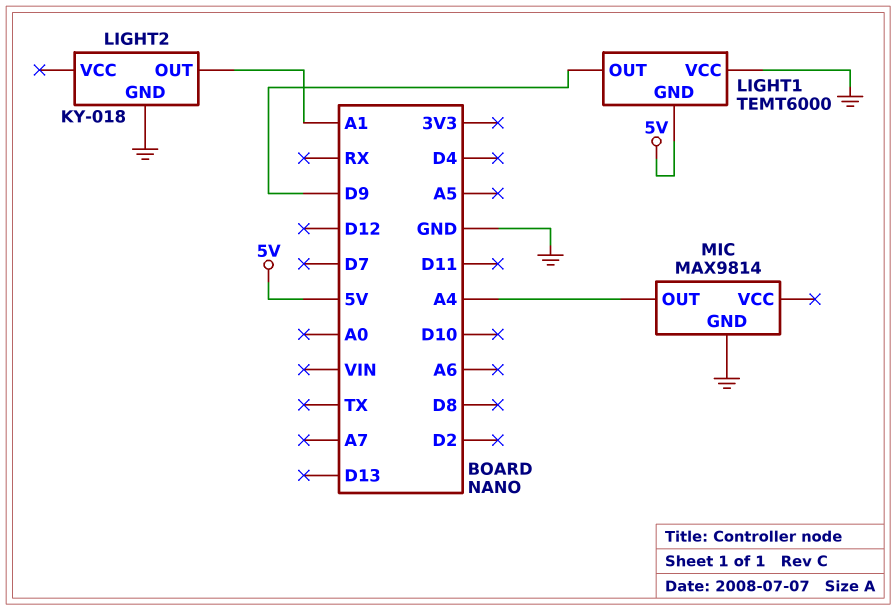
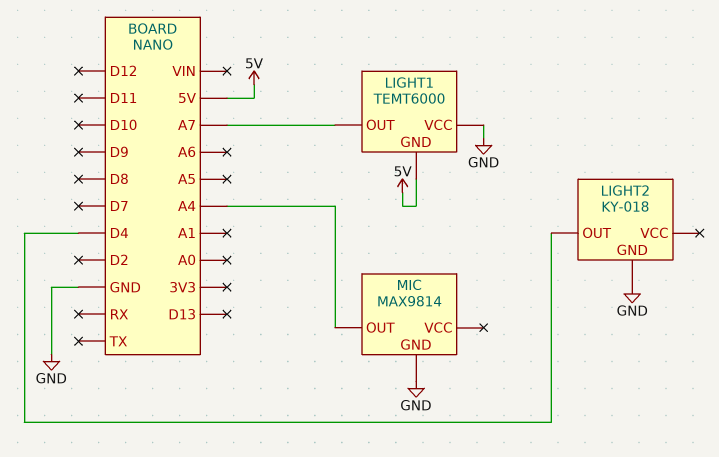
LIGHT1 pin OUT: D9 -> A7
LIGHT2 pin OUT: A1 -> D4

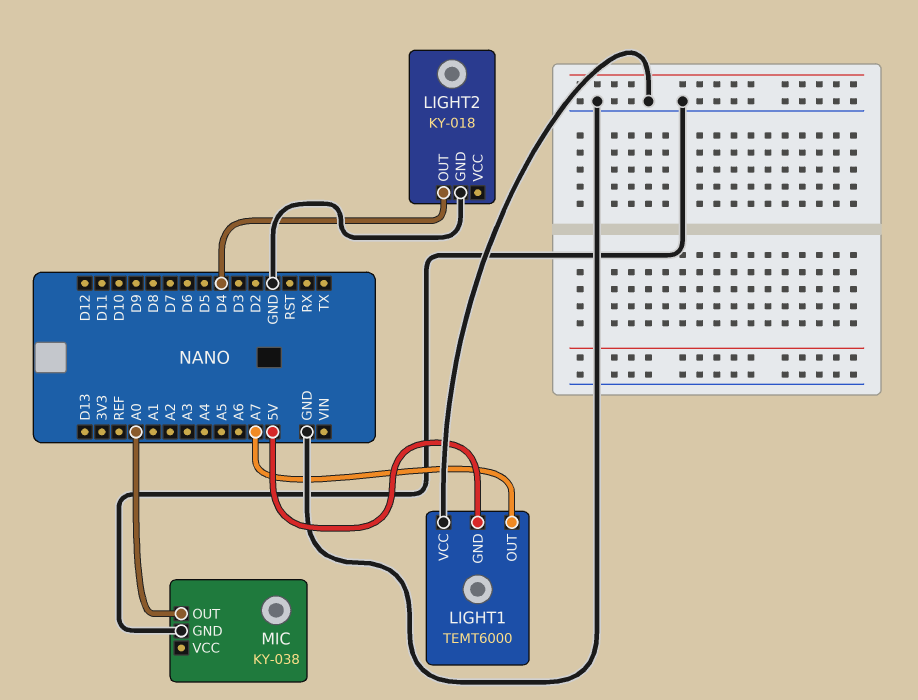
MIC: MAX9814 -> KY-038
MIC pin OUT: A4 -> A0

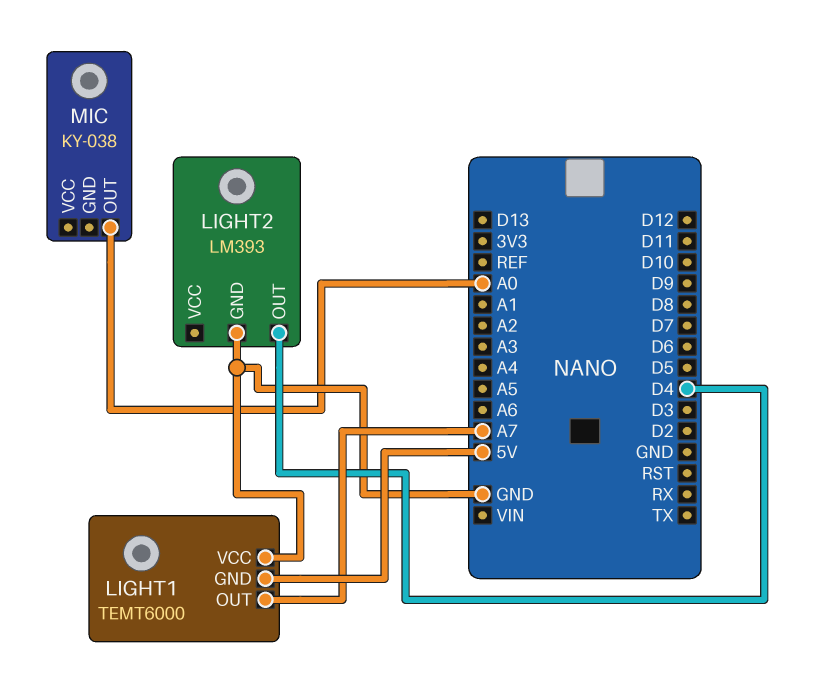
LIGHT2: KY-018 -> LM393
MIC pin GND: GND -> none

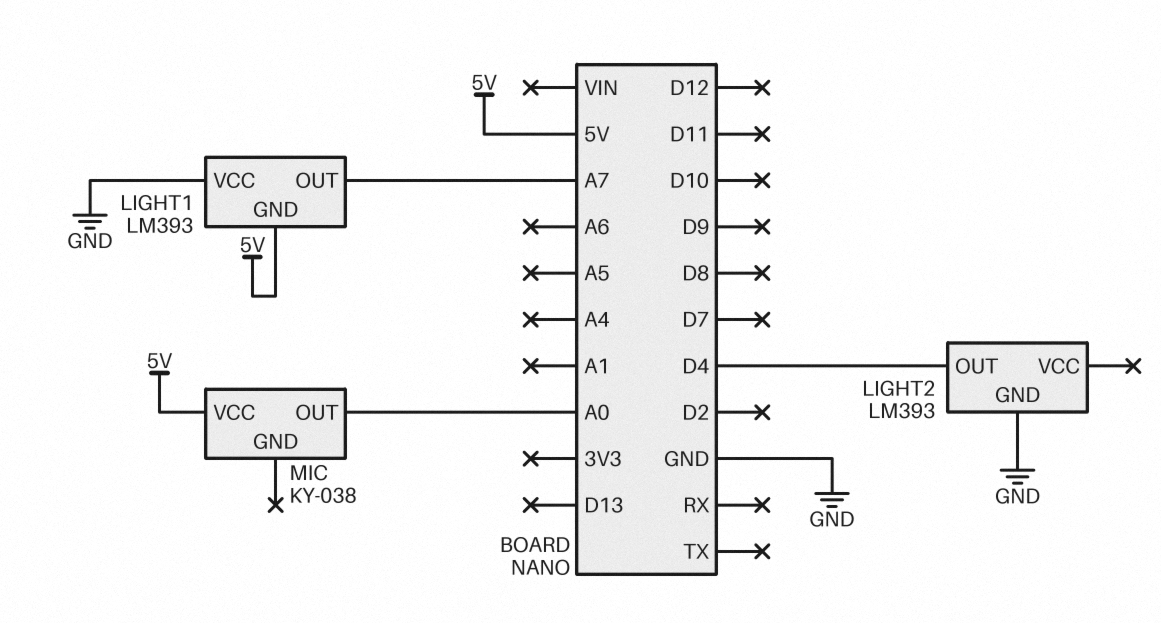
LIGHT1: TEMT6000 -> LM393
MIC pin VCC: none -> 5V

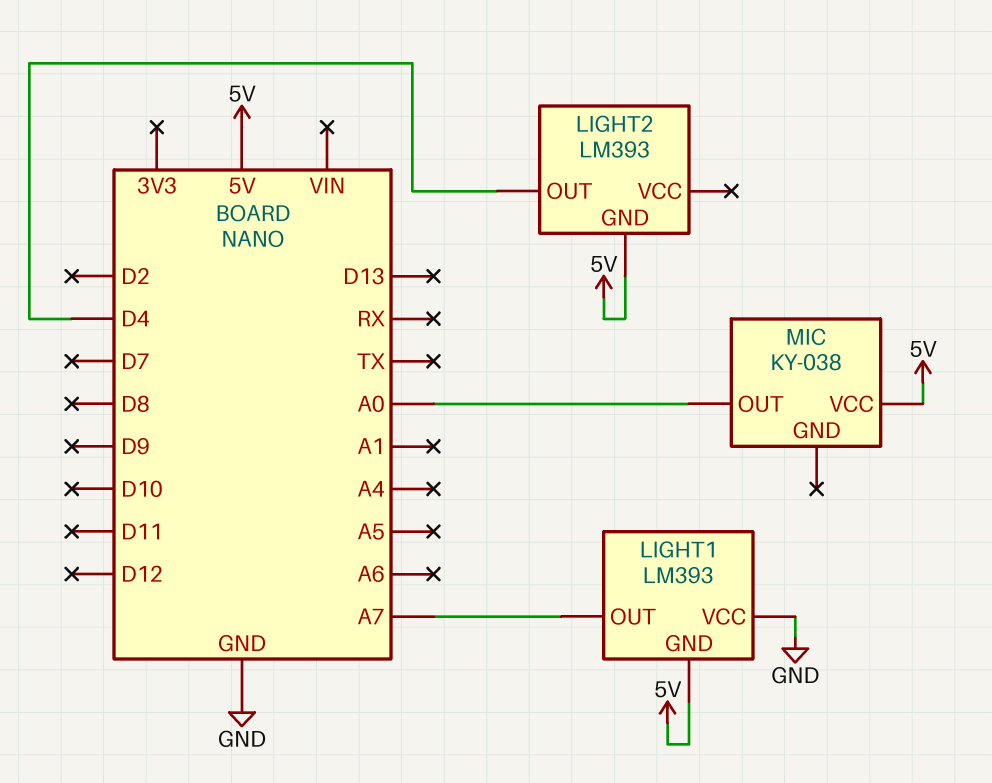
LIGHT2 pin GND: GND -> 5V

